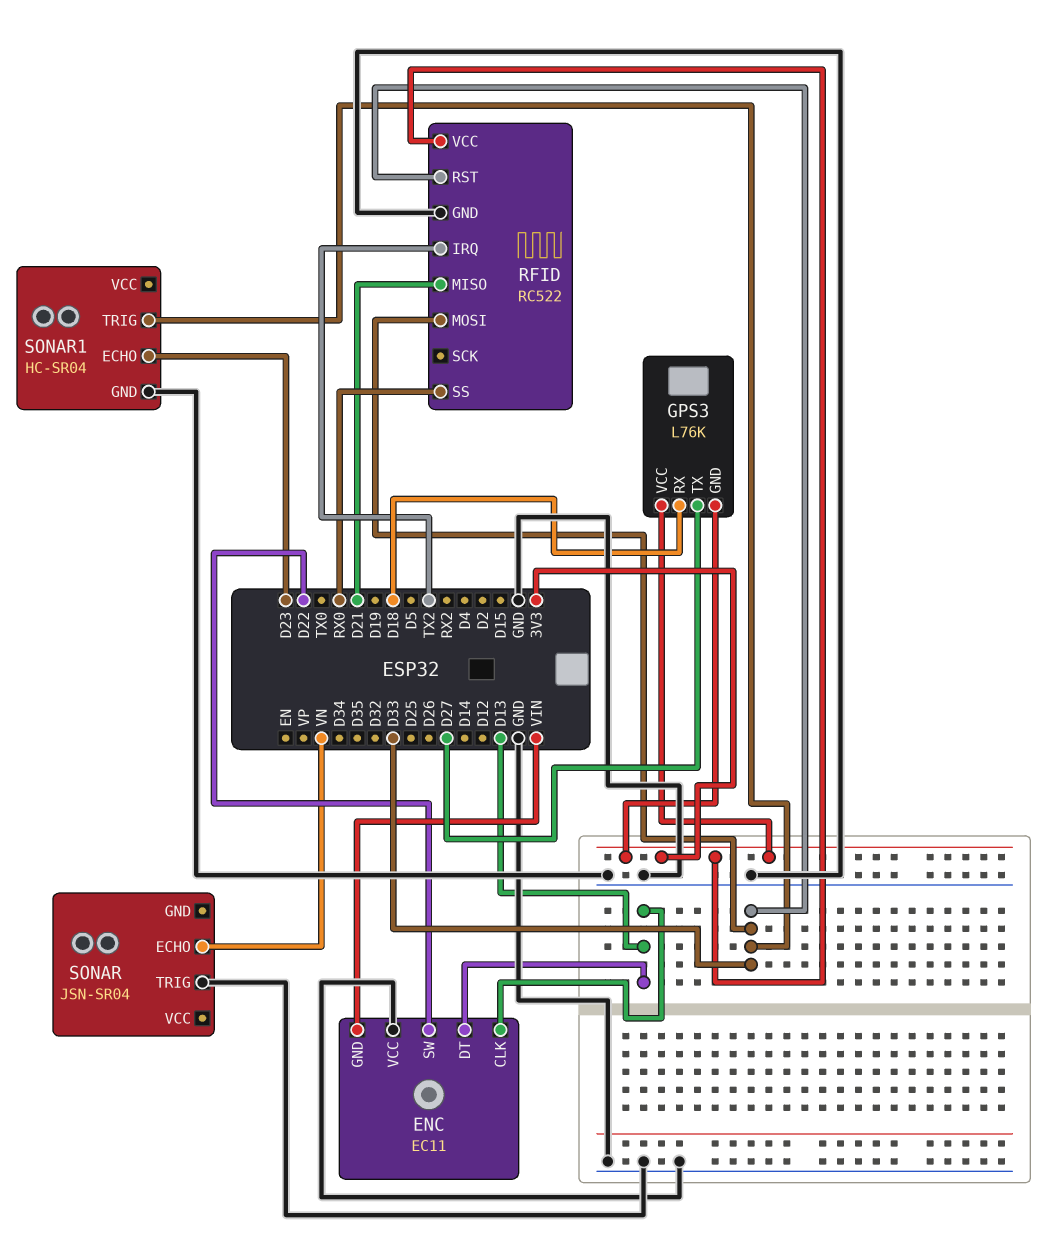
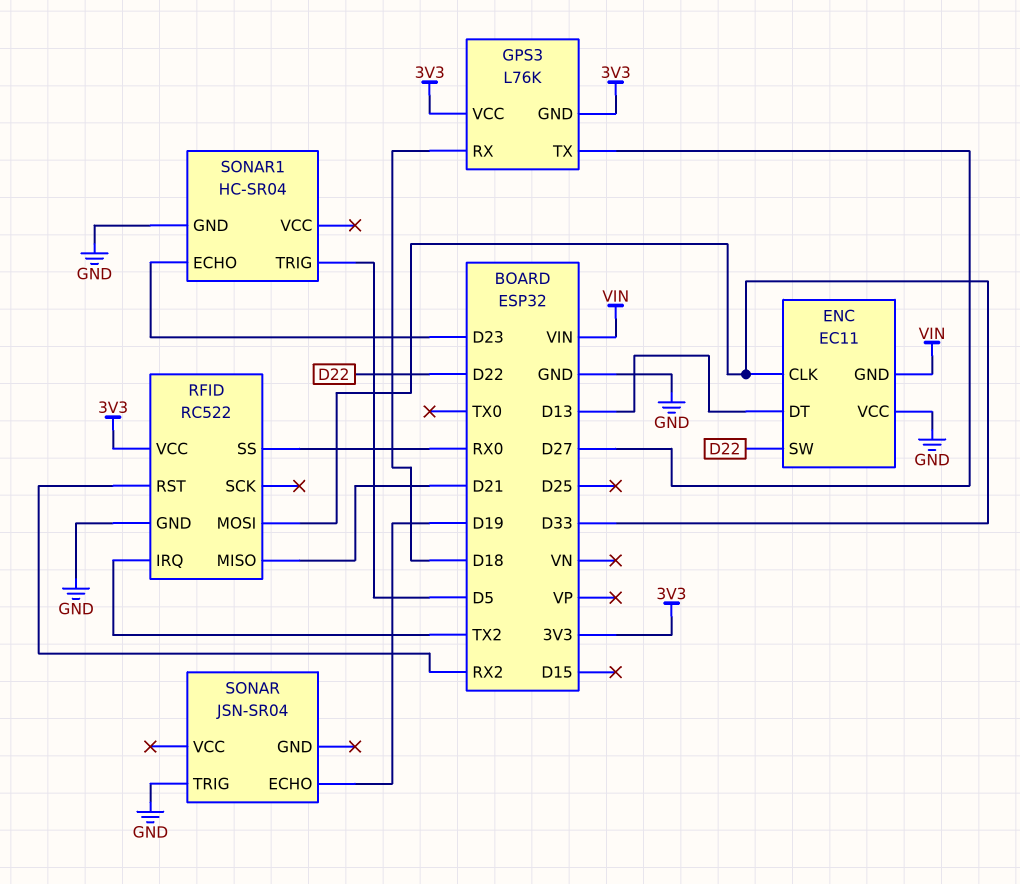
ENC pin CLK: D13 -> D33
RFID pin RST: D33 -> RX2
SONAR pin ECHO: VN -> D19
SONAR1 pin TRIG: D33 -> D5

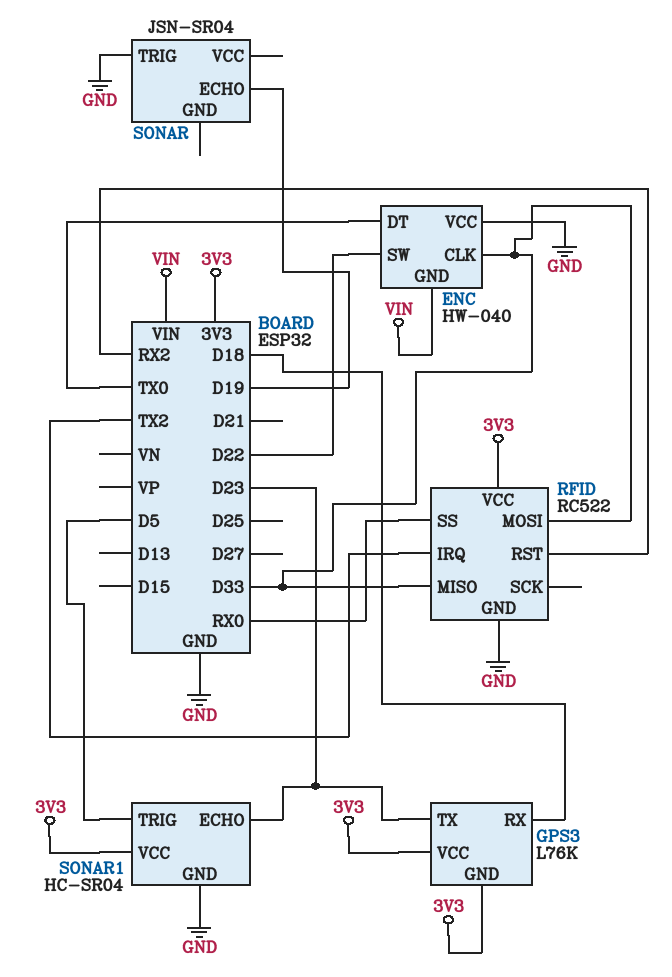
ENC: EC11 -> HW-040
ENC pin DT: D13 -> TX0
GPS3 pin TX: D27 -> D23
RFID pin MISO: D21 -> D33
SONAR1 pin VCC: none -> 3V3

